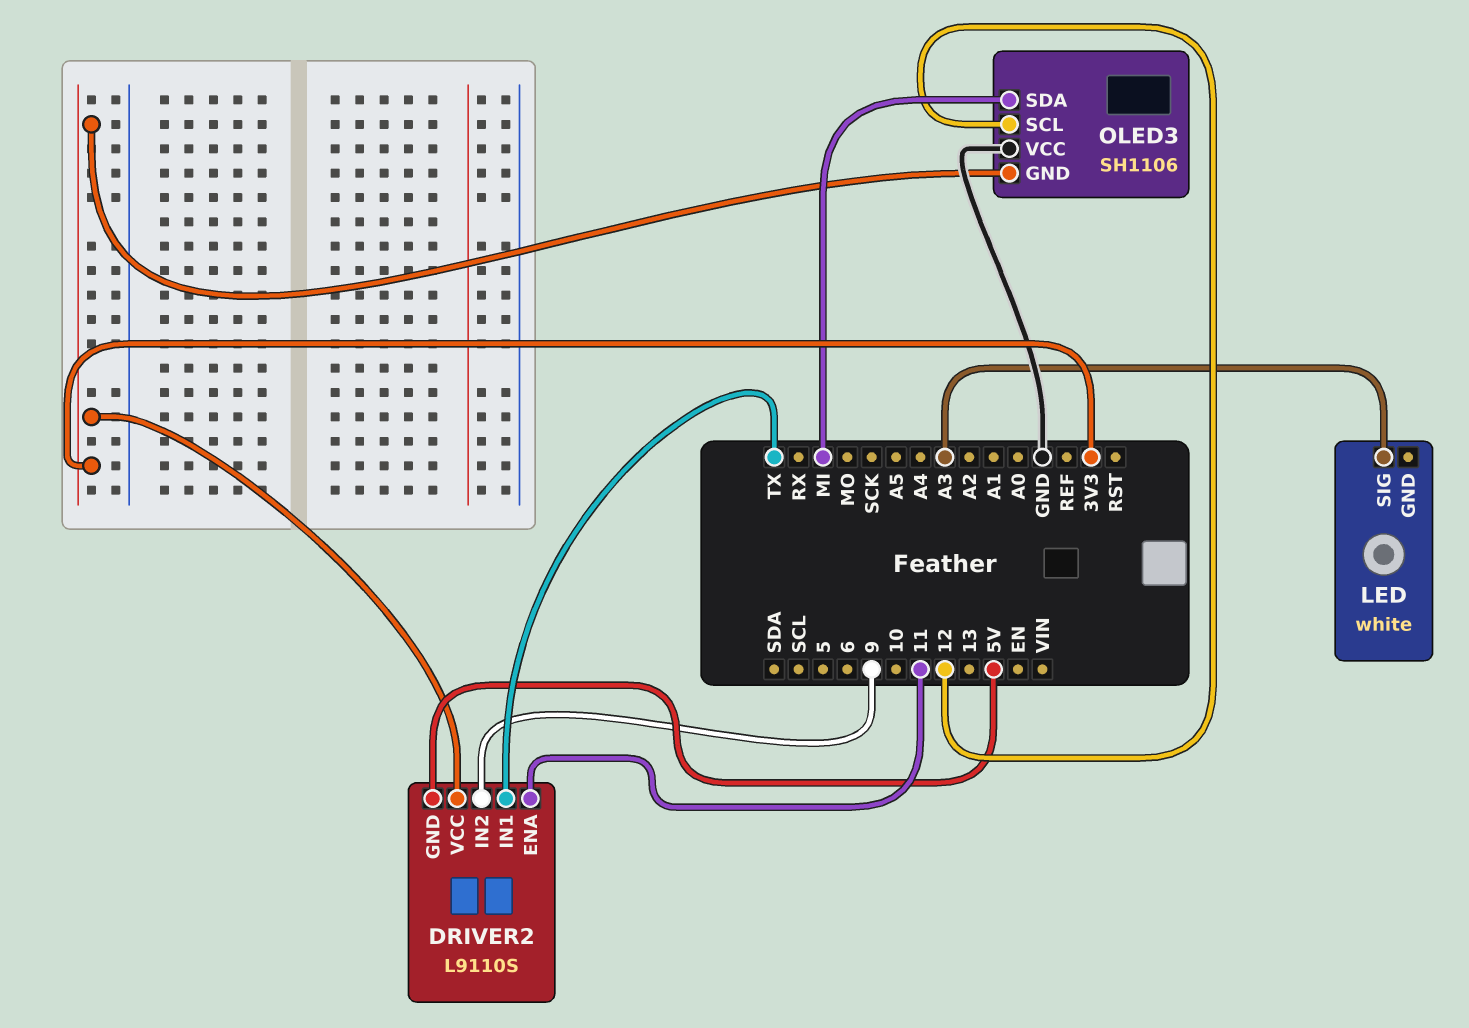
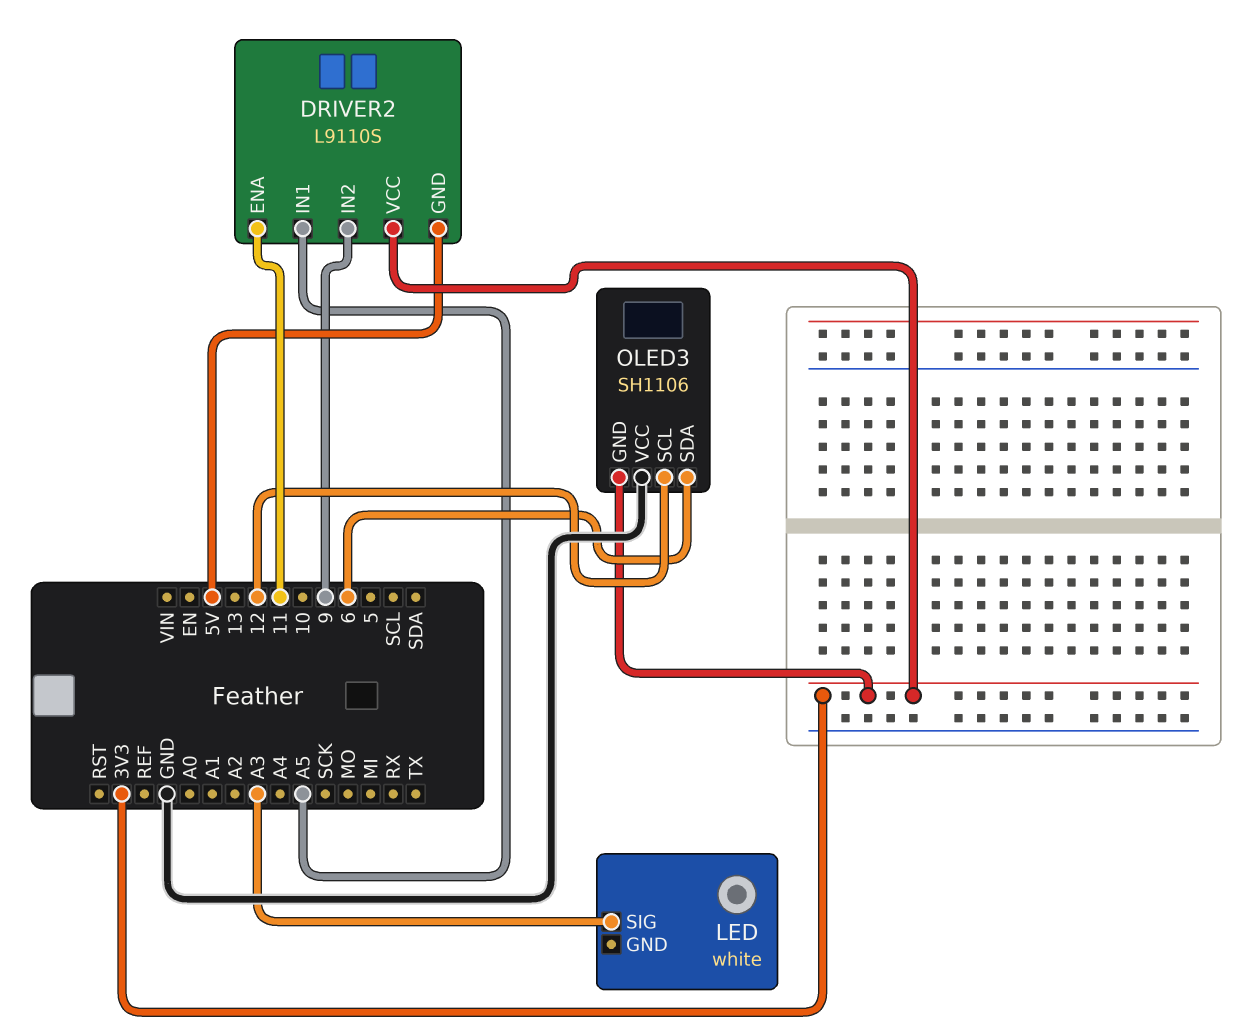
DRIVER2 pin IN1: TX -> A5
OLED3 pin SDA: MI -> 6

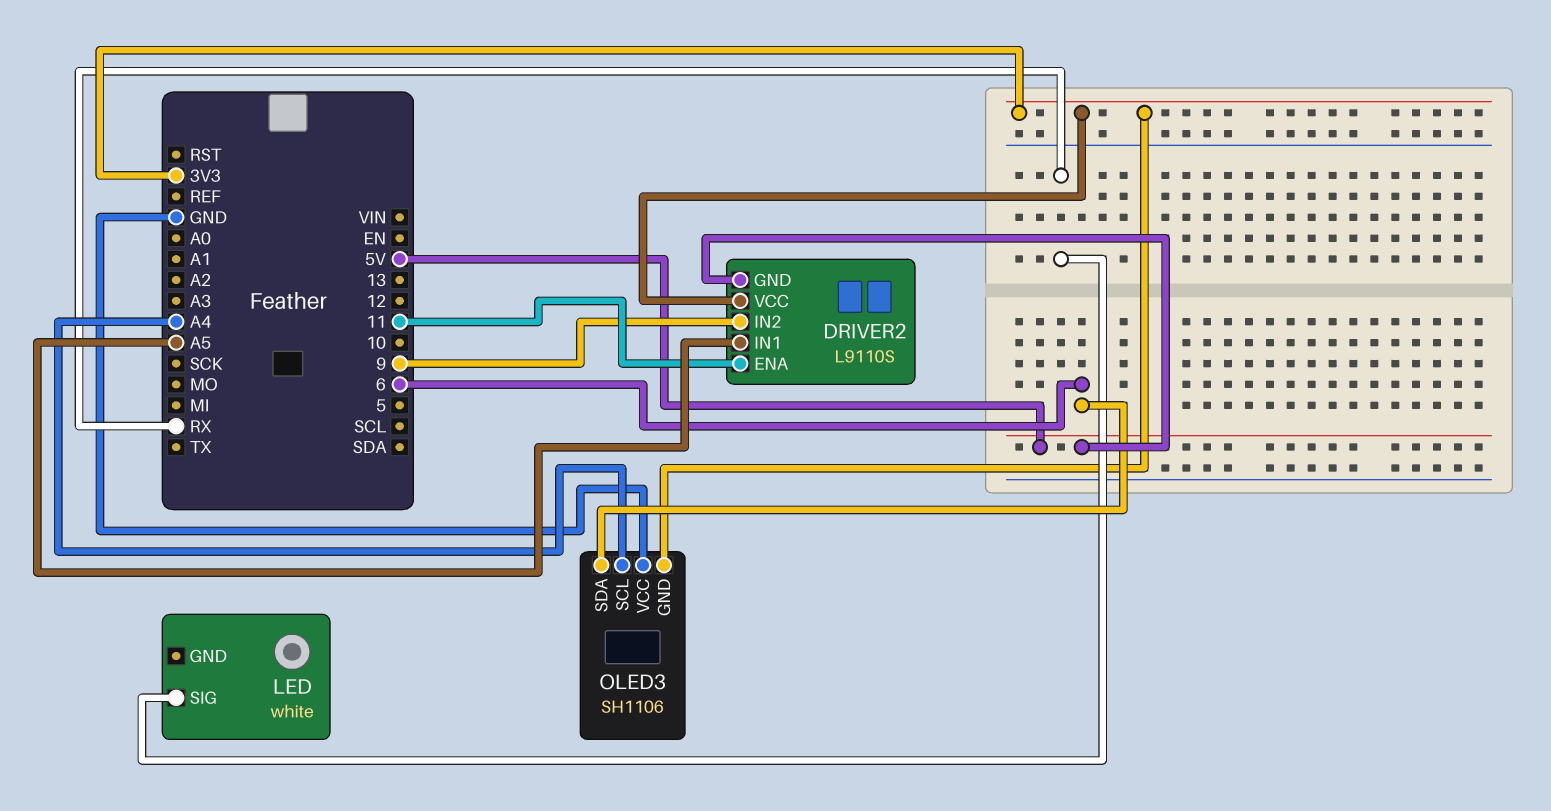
LED pin SIG: A3 -> RX
OLED3 pin SCL: 12 -> A4

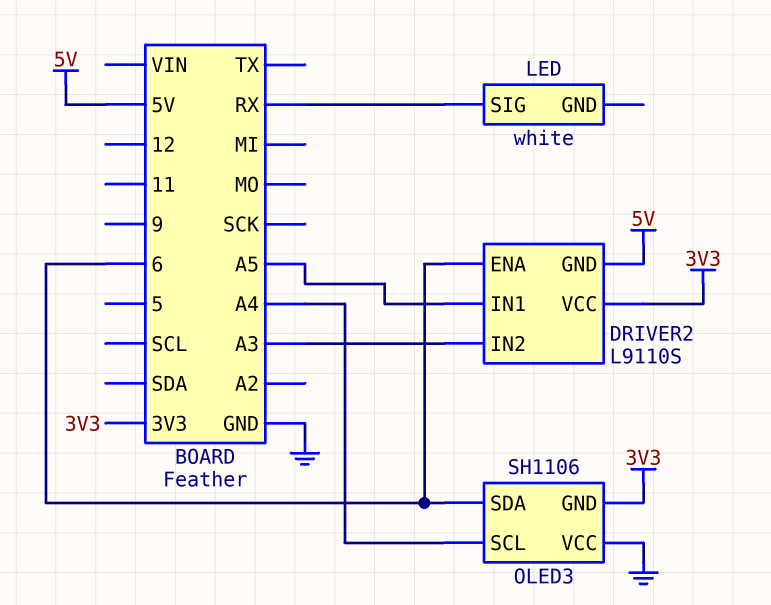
DRIVER2 pin ENA: 11 -> 6
DRIVER2 pin IN2: 9 -> A3

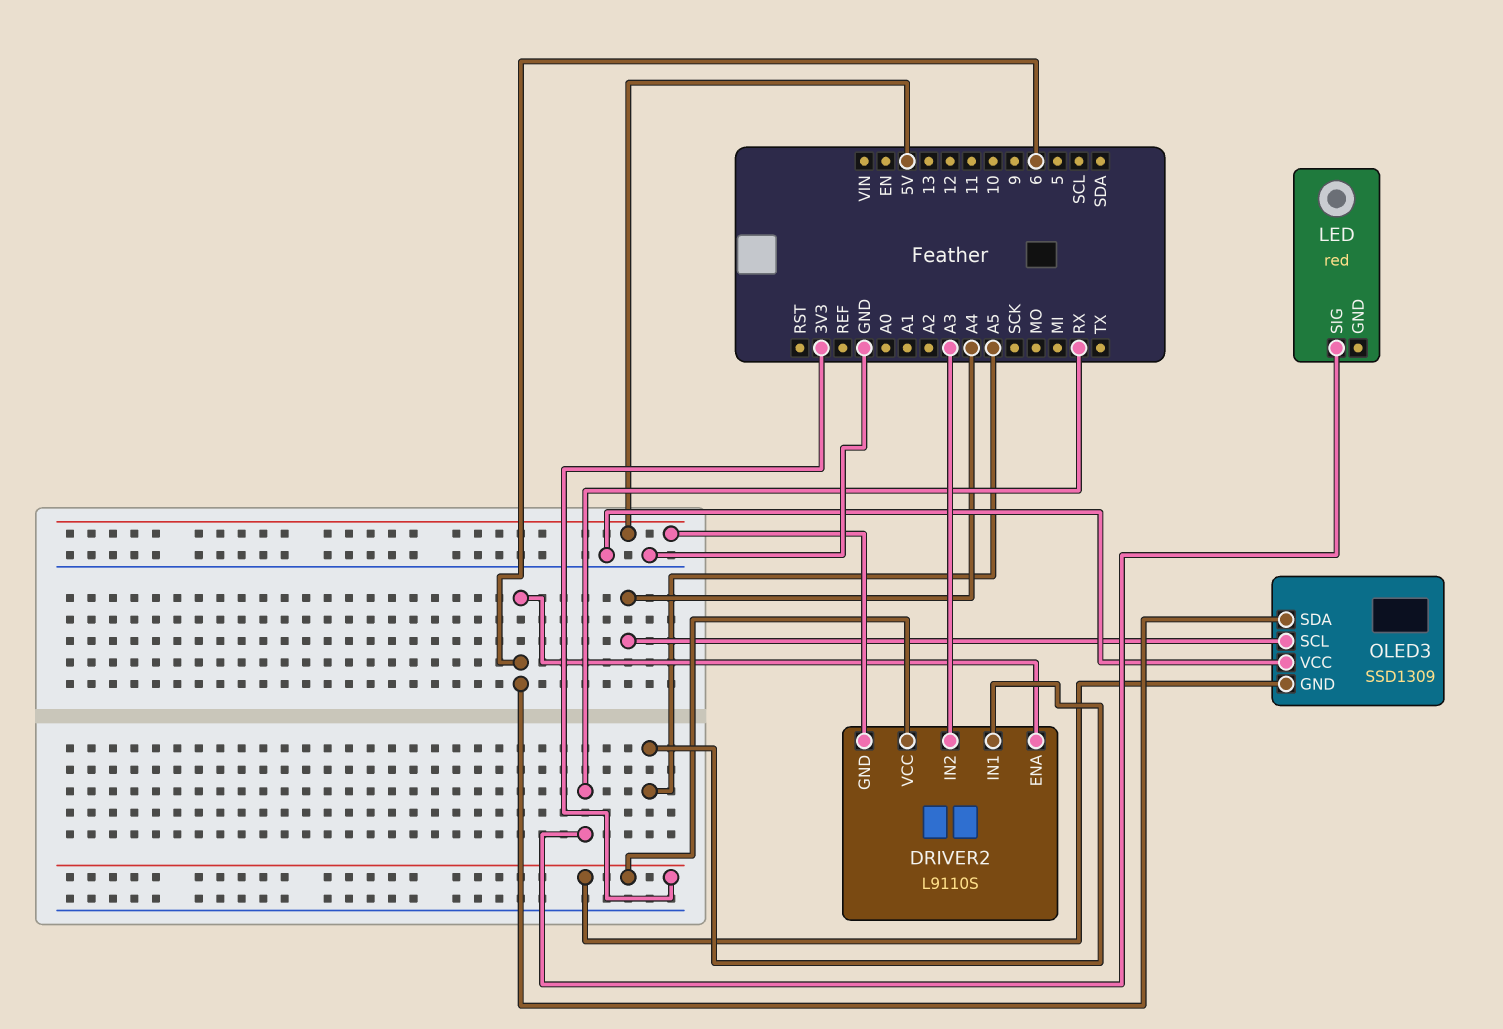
LED: white -> red
OLED3: SH1106 -> SSD1309

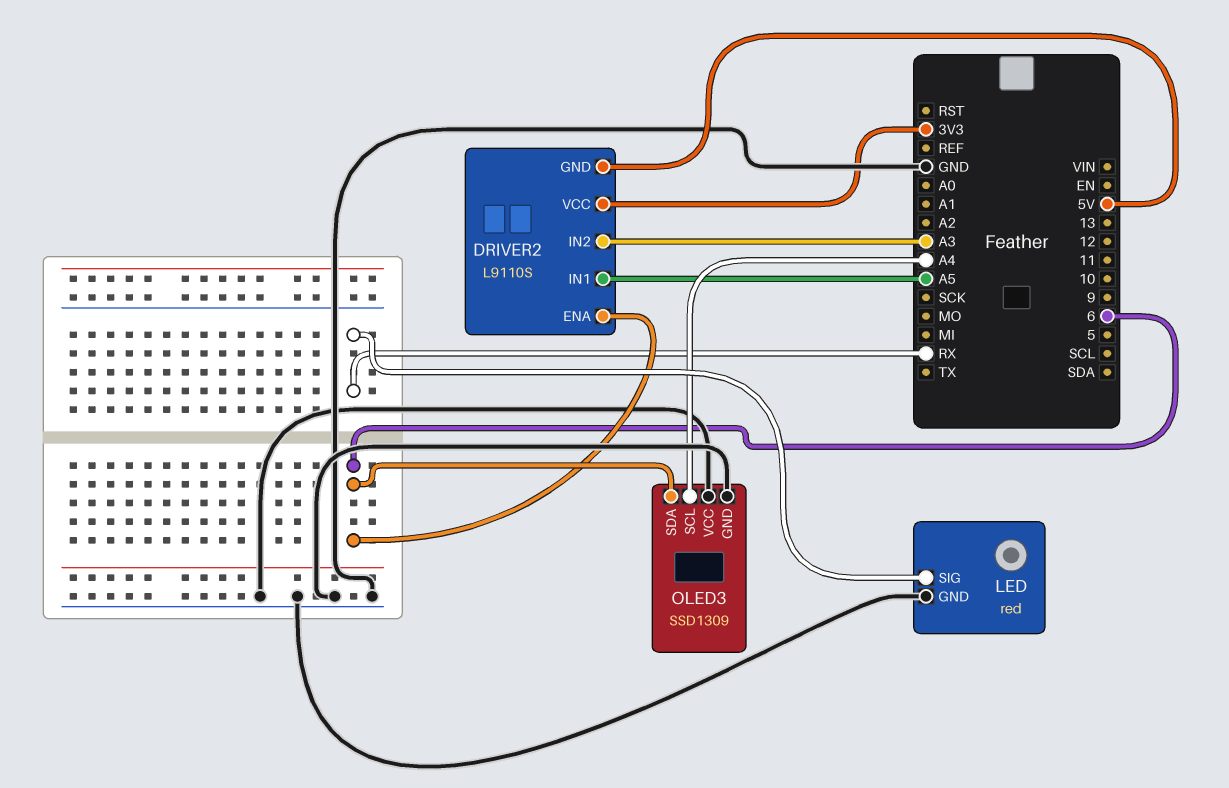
LED pin GND: none -> GND
OLED3 pin GND: 3V3 -> GND

